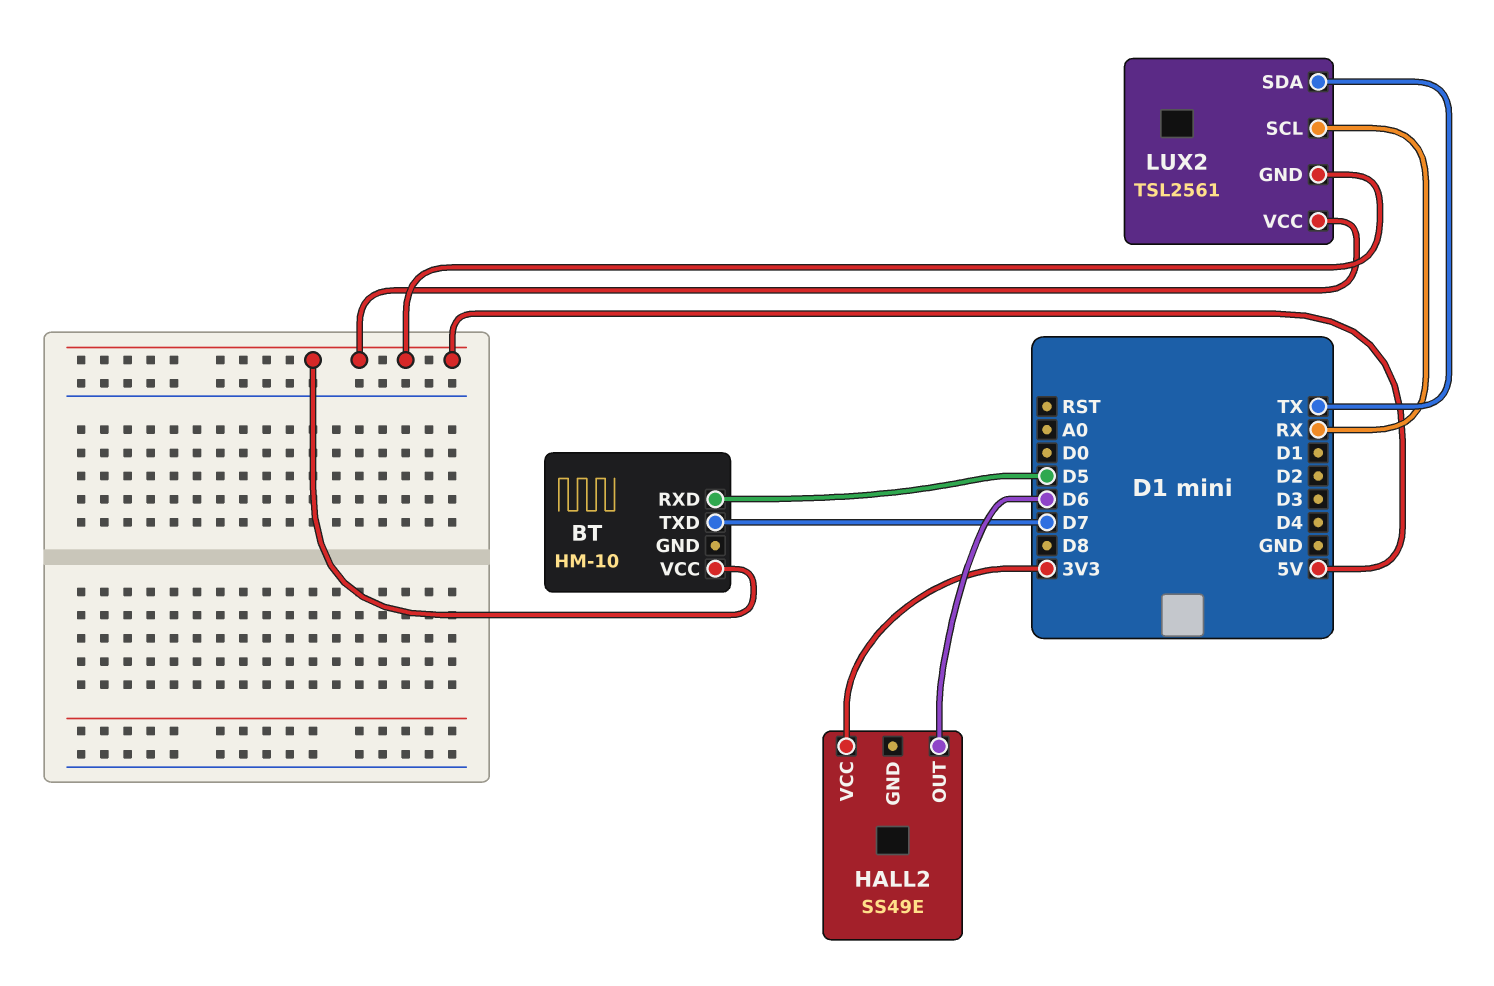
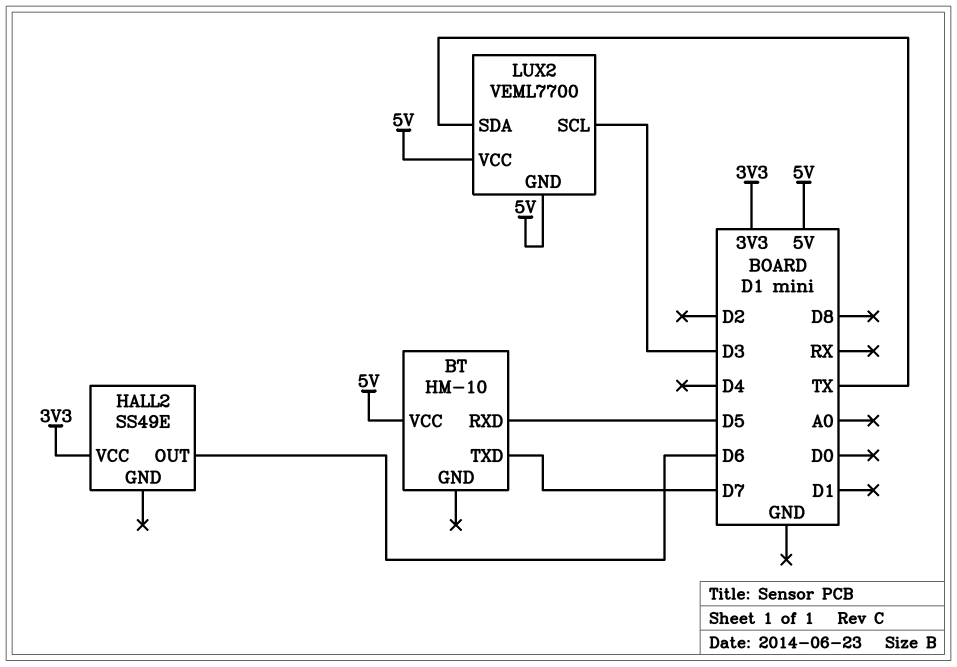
LUX2: TSL2561 -> VEML7700
LUX2 pin SCL: RX -> D3

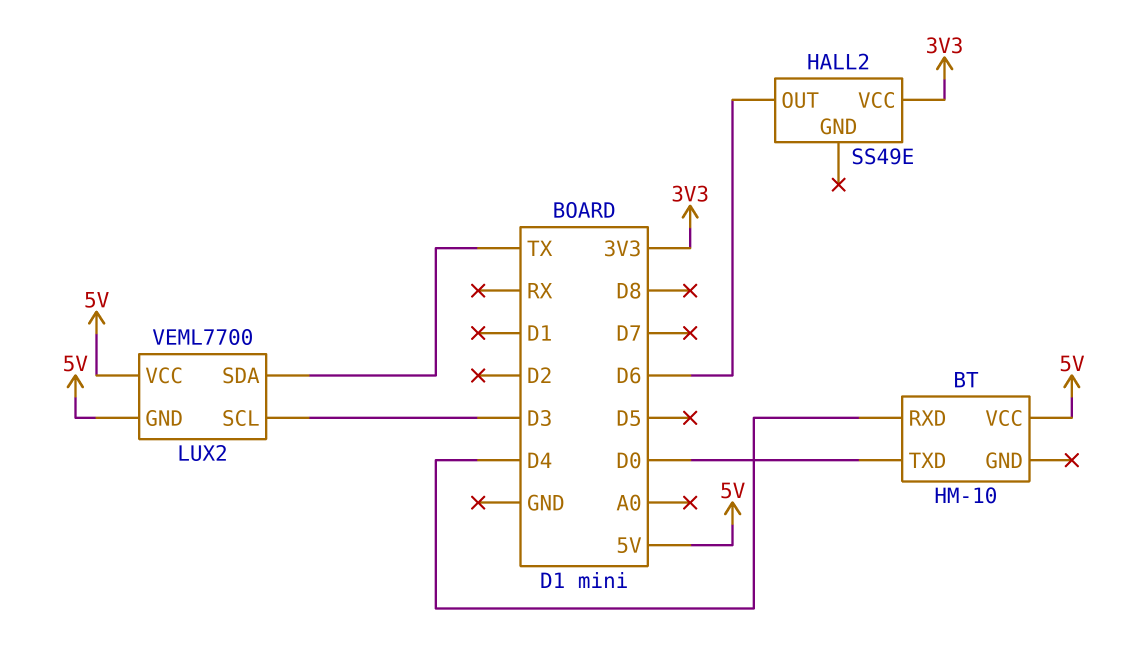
BT pin RXD: D5 -> D4
BT pin TXD: D7 -> D0

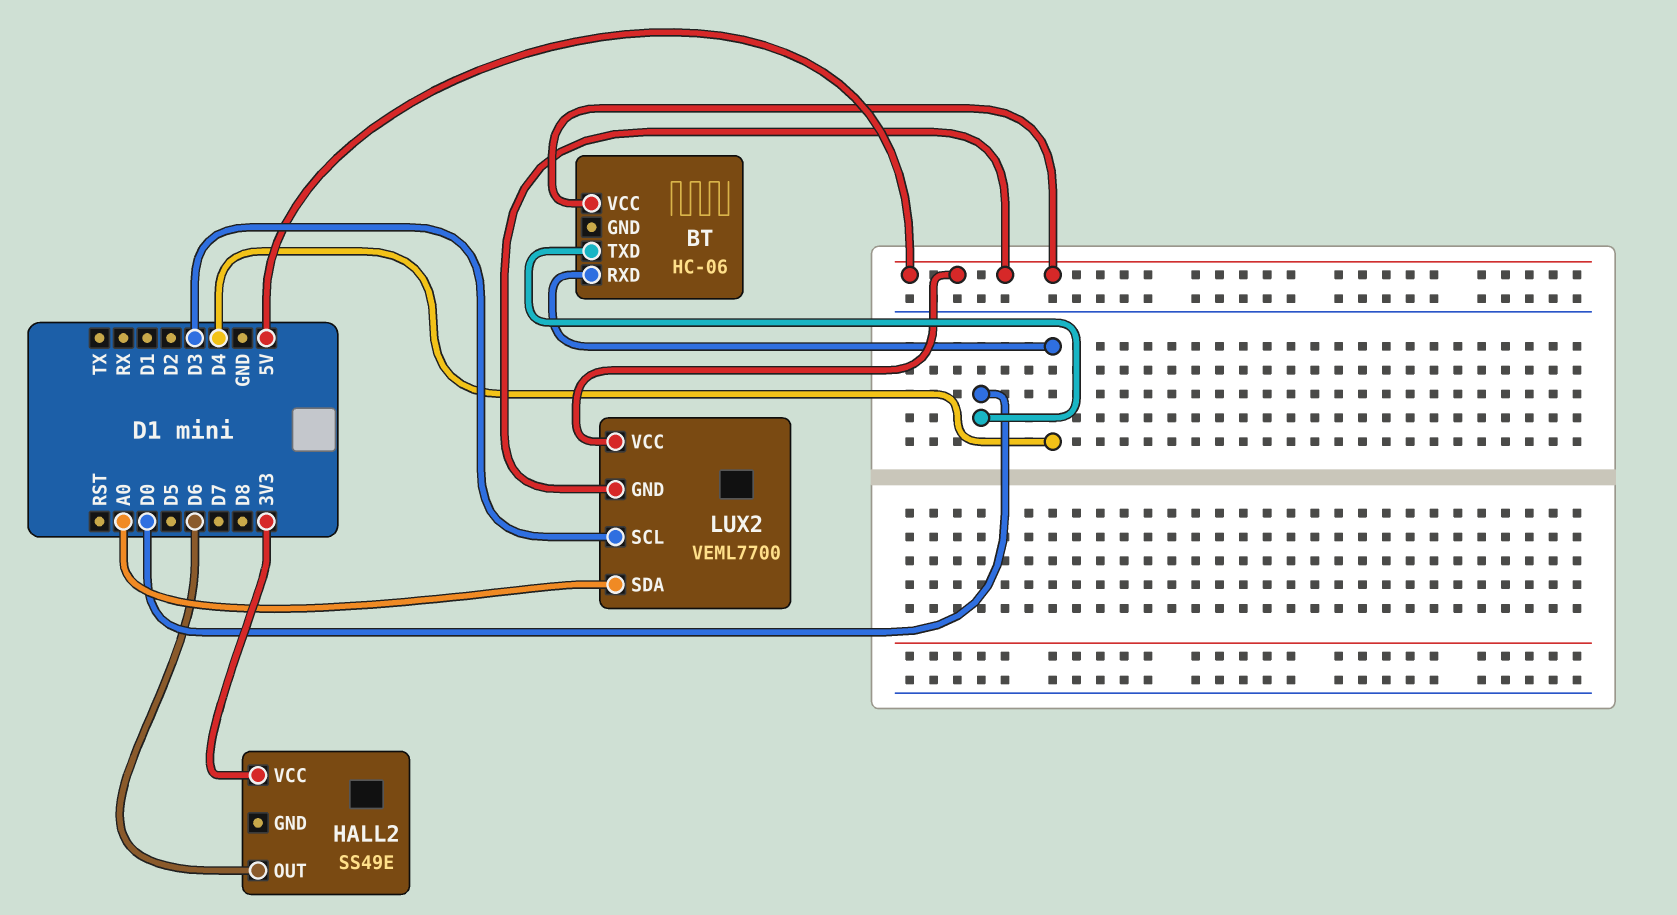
BT: HM-10 -> HC-06
LUX2 pin SDA: TX -> A0

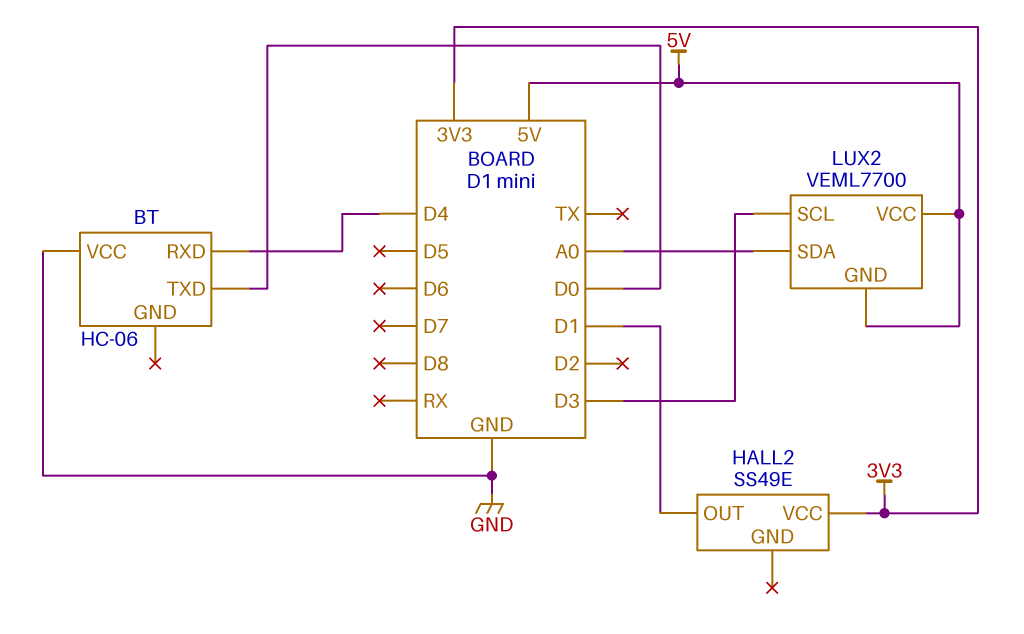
BT pin VCC: 5V -> GND
HALL2 pin OUT: D6 -> D1

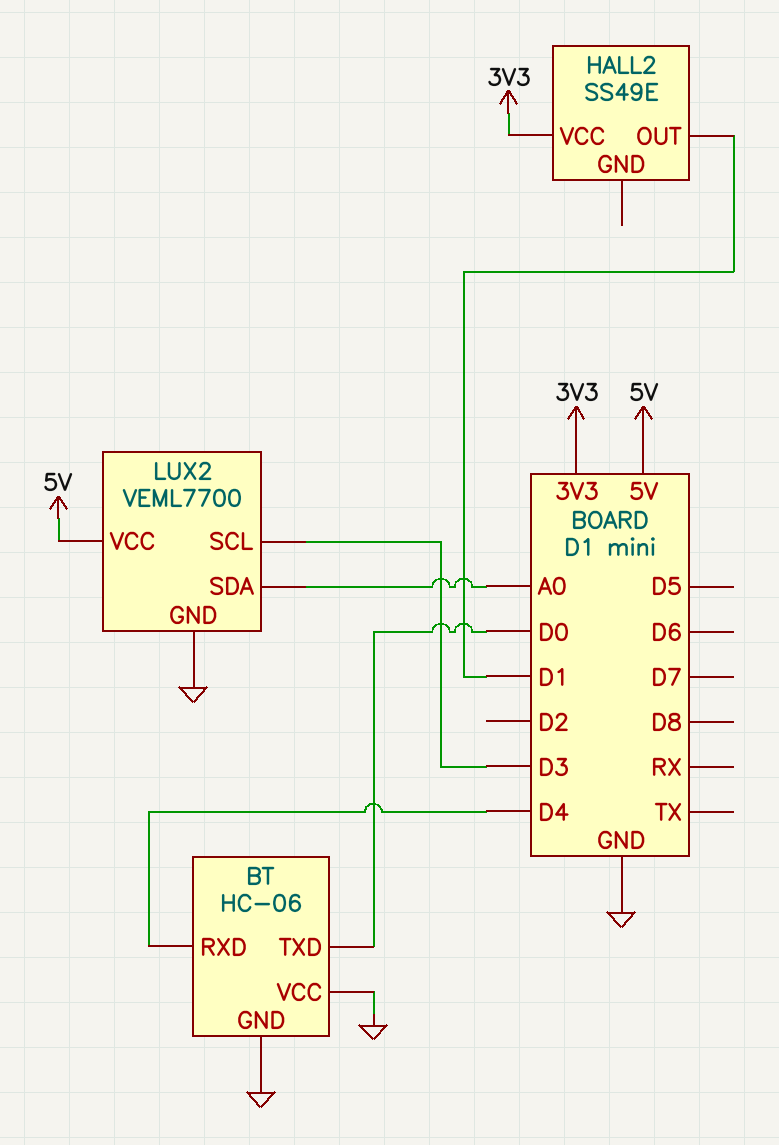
BT pin GND: none -> GND
LUX2 pin GND: 5V -> GND

